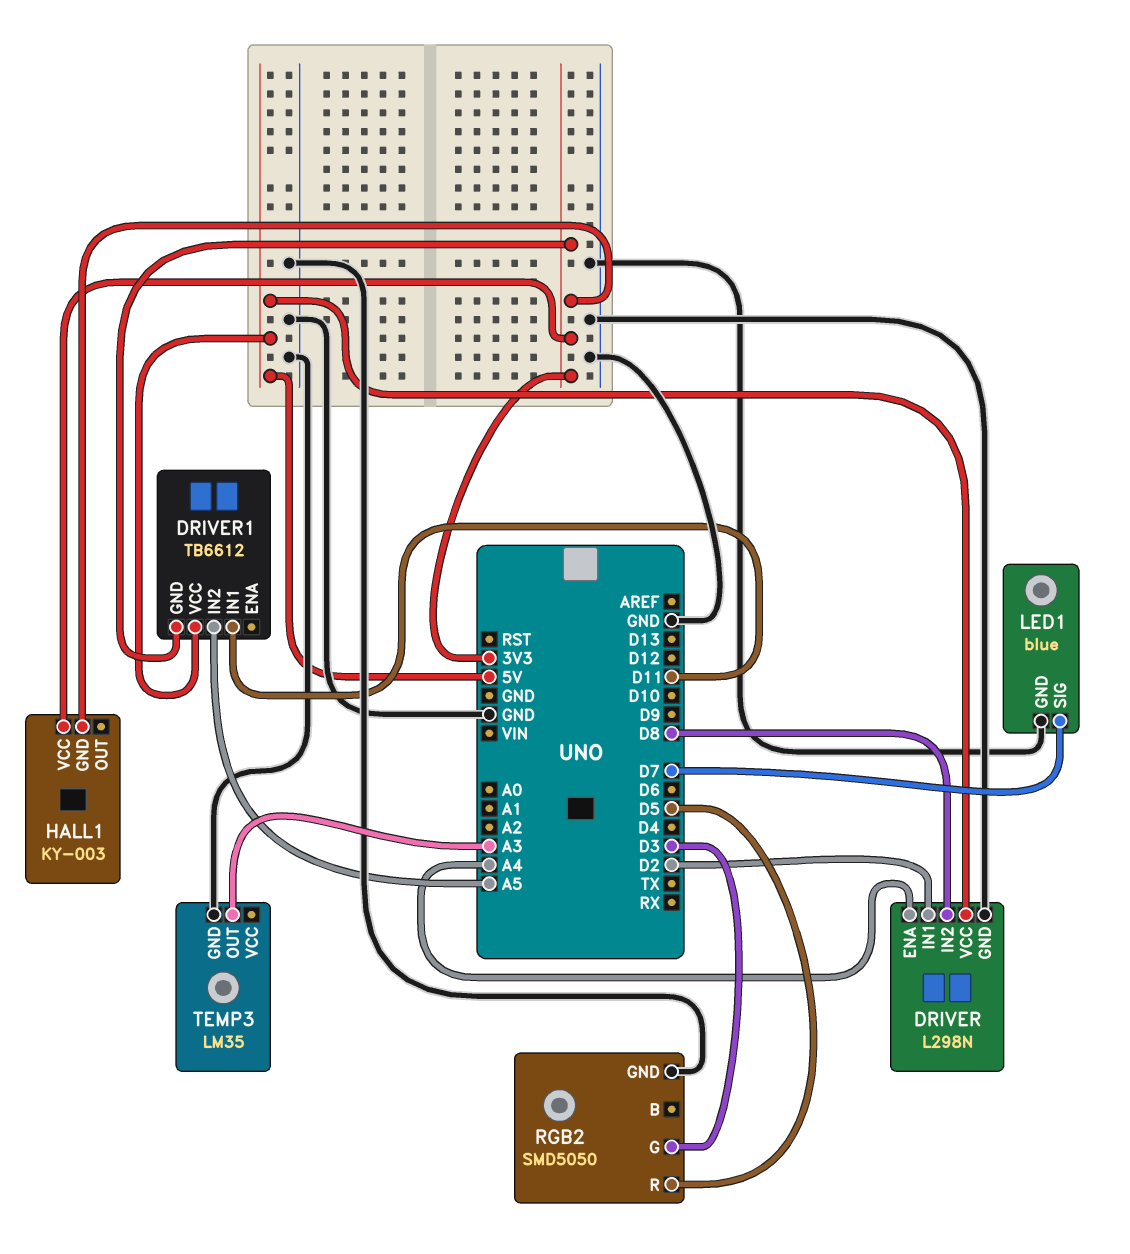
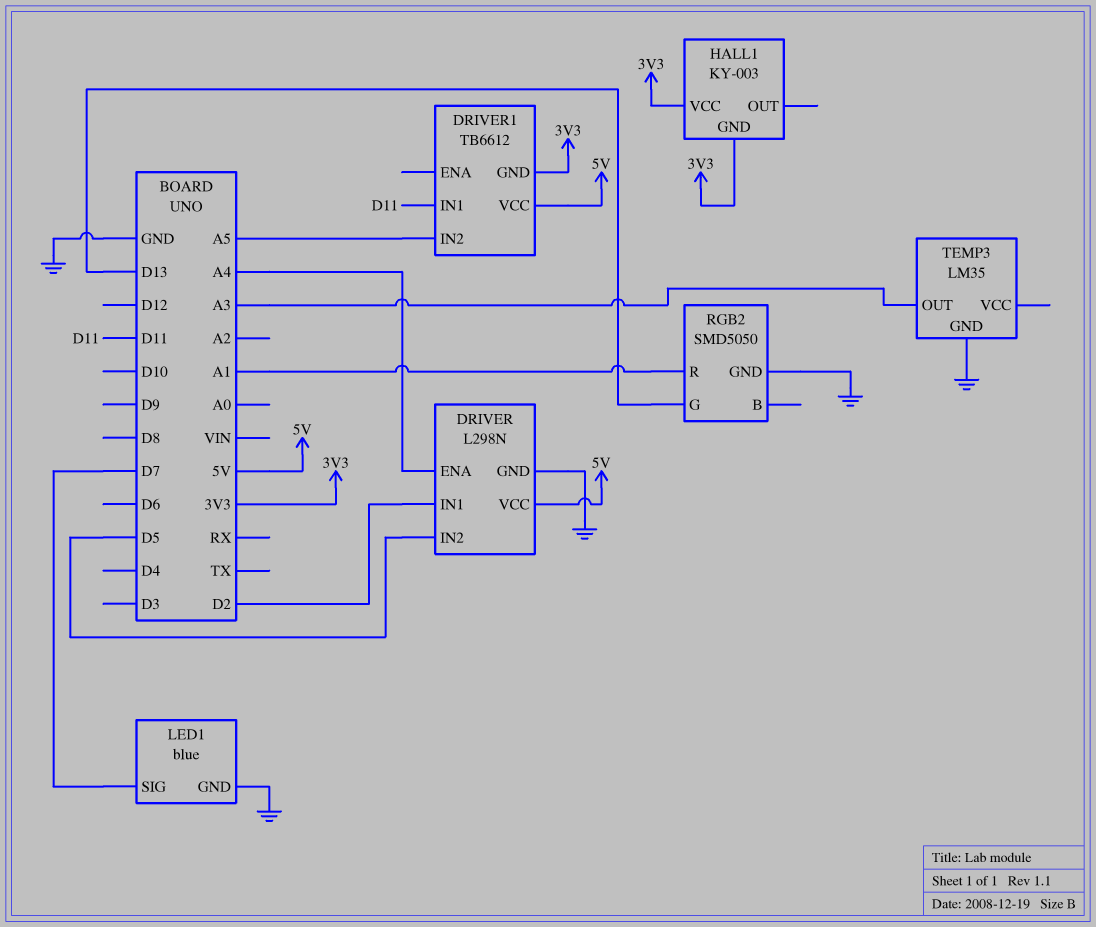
DRIVER pin IN2: D8 -> D5
RGB2 pin G: D3 -> D13
RGB2 pin R: D5 -> A1

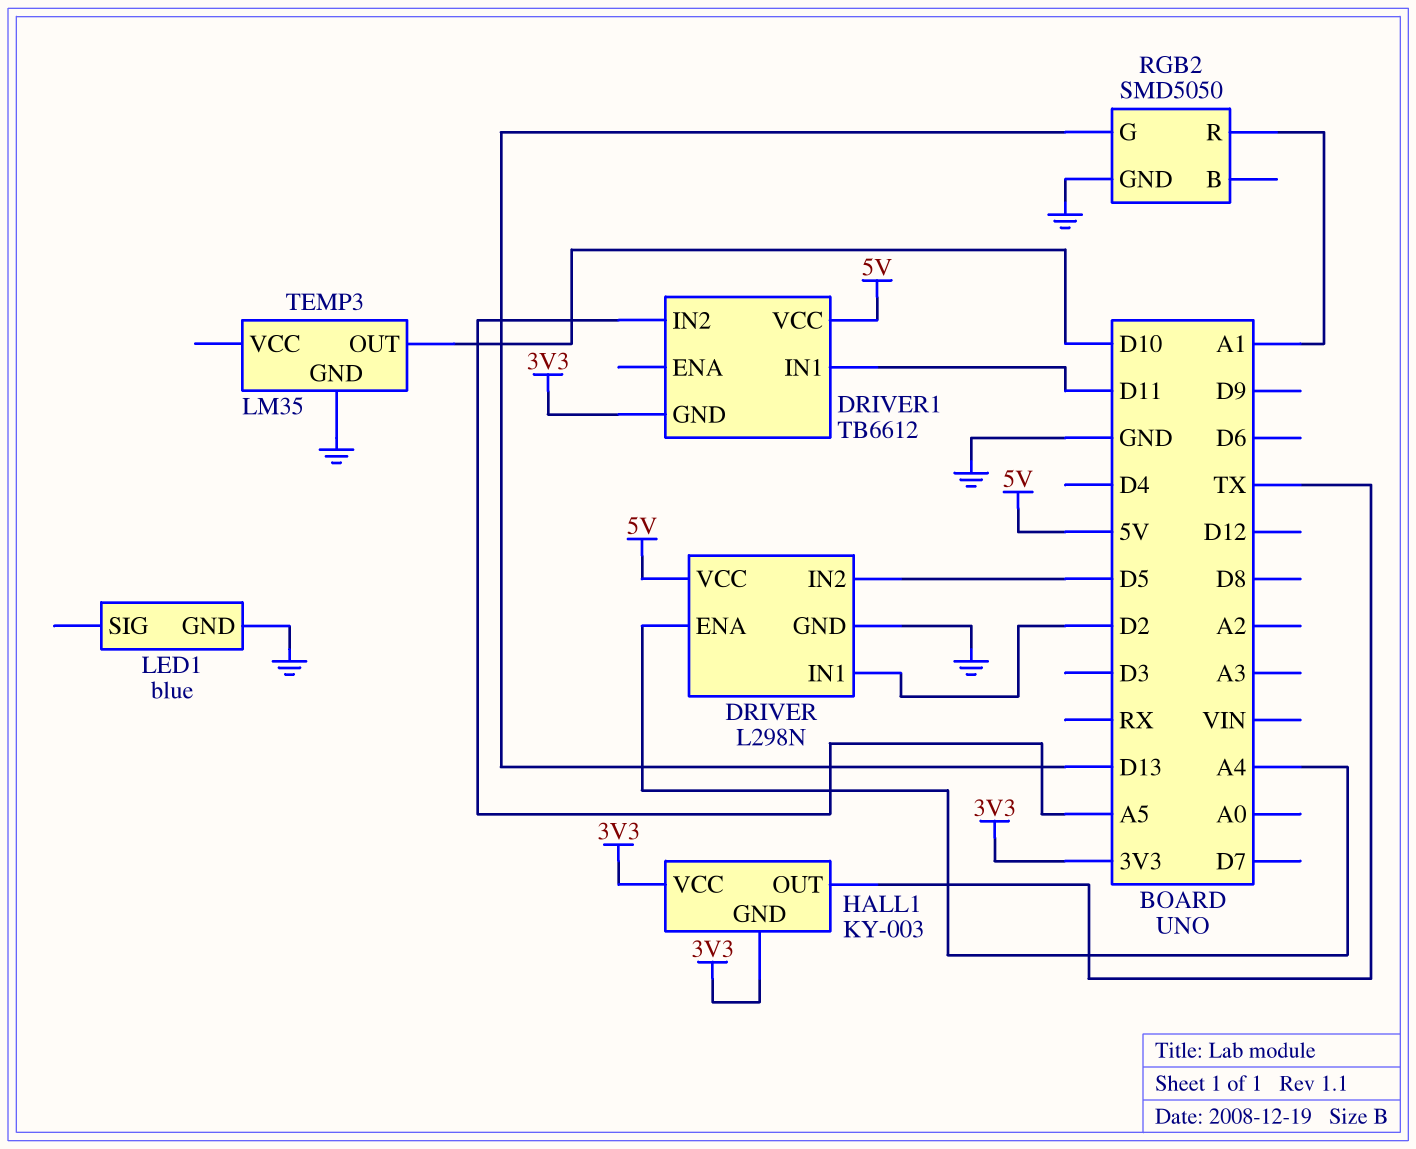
HALL1 pin OUT: none -> TX
LED1 pin SIG: D7 -> none
TEMP3 pin OUT: A3 -> D10

